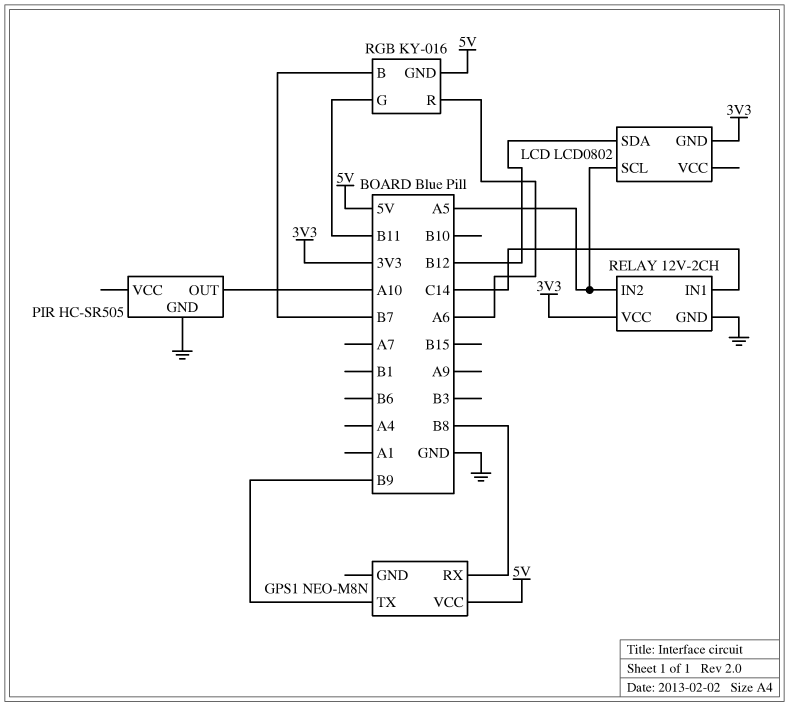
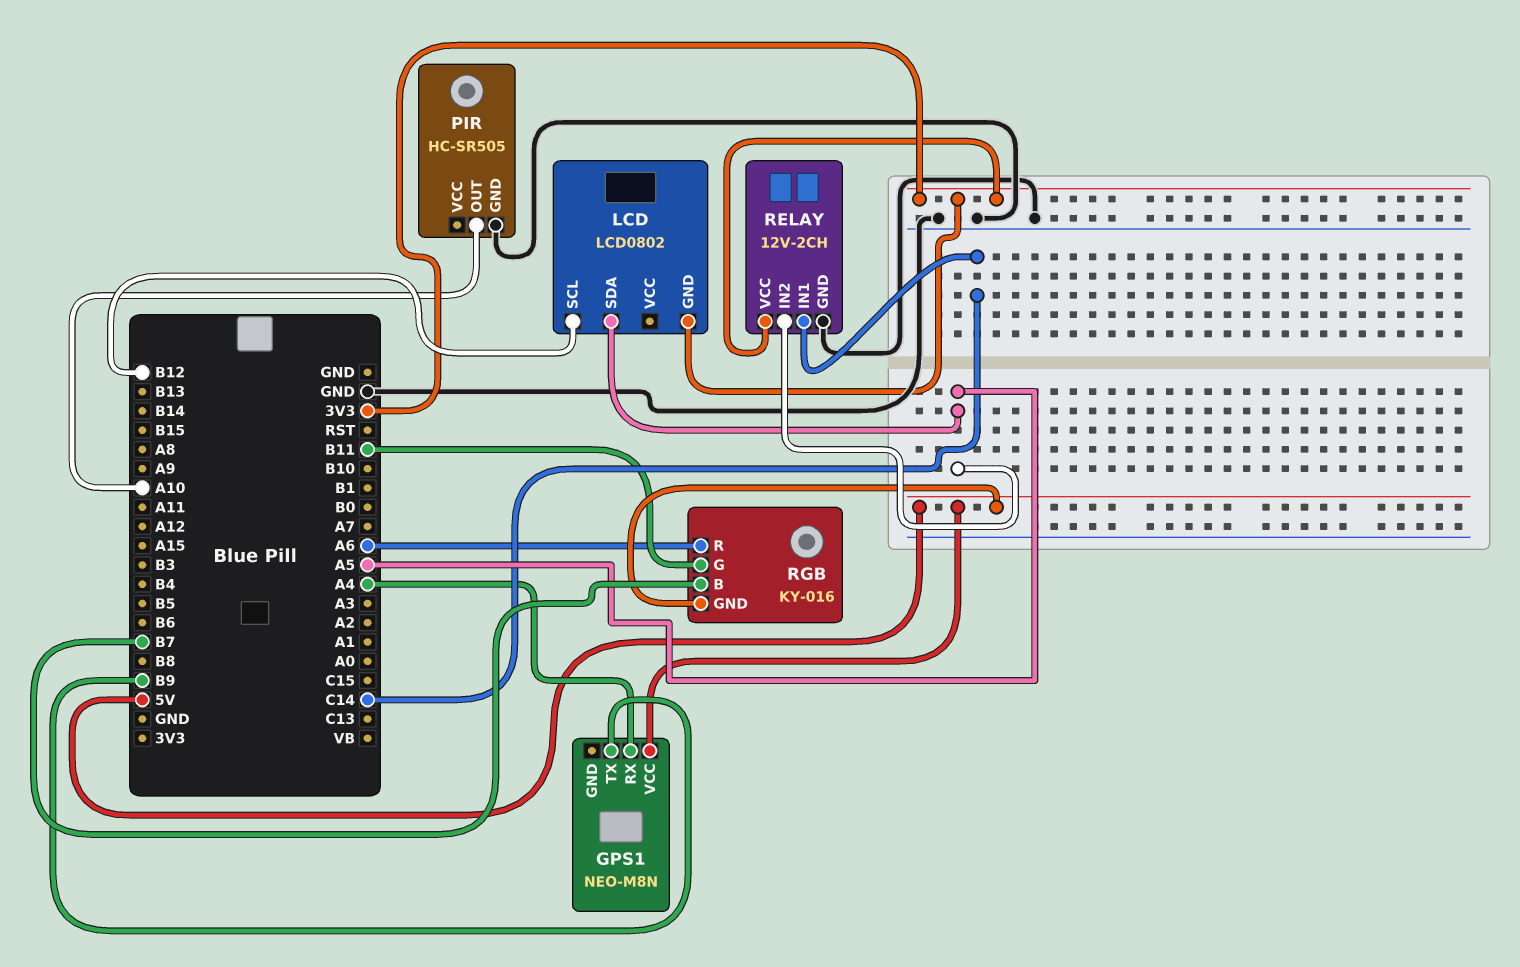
GPS1 pin RX: B8 -> A4
LCD pin SCL: A5 -> B12
LCD pin SDA: B12 -> A5

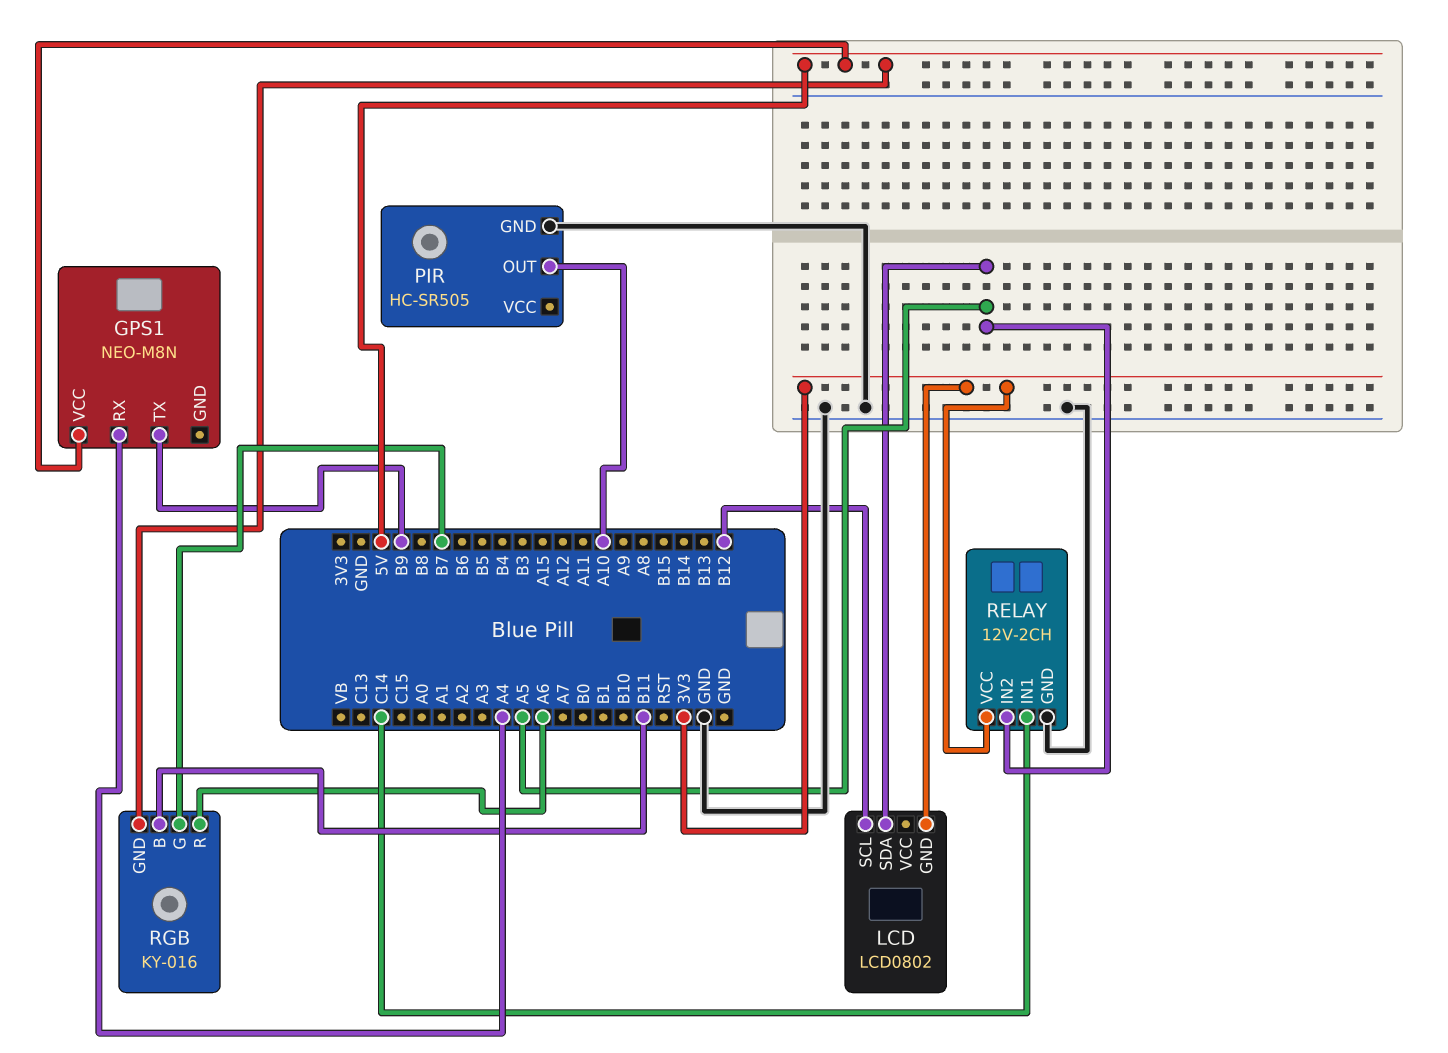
RGB pin B: B7 -> B11
RGB pin G: B11 -> B7

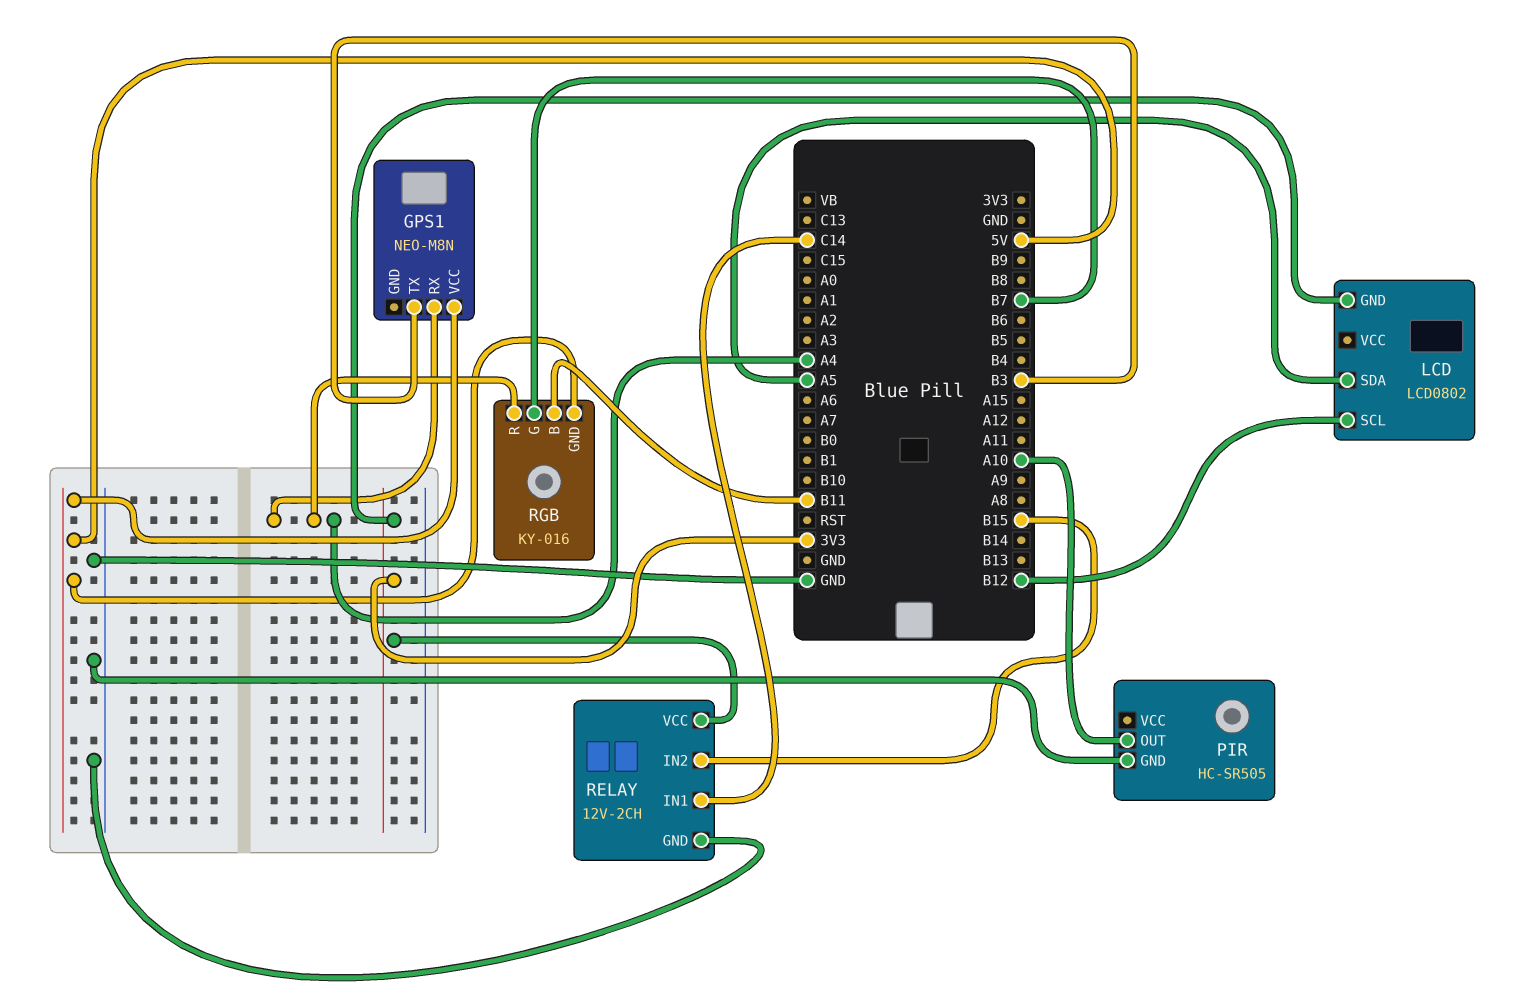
GPS1 pin TX: B9 -> B3
RELAY pin IN2: A5 -> B15
RGB pin R: A6 -> A4

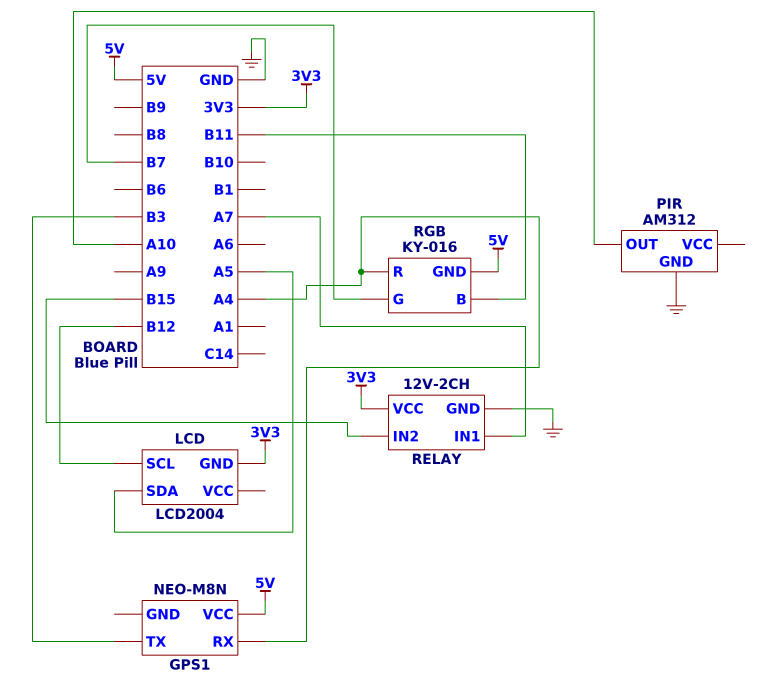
LCD: LCD0802 -> LCD2004
PIR: HC-SR505 -> AM312
RELAY pin IN1: C14 -> A7

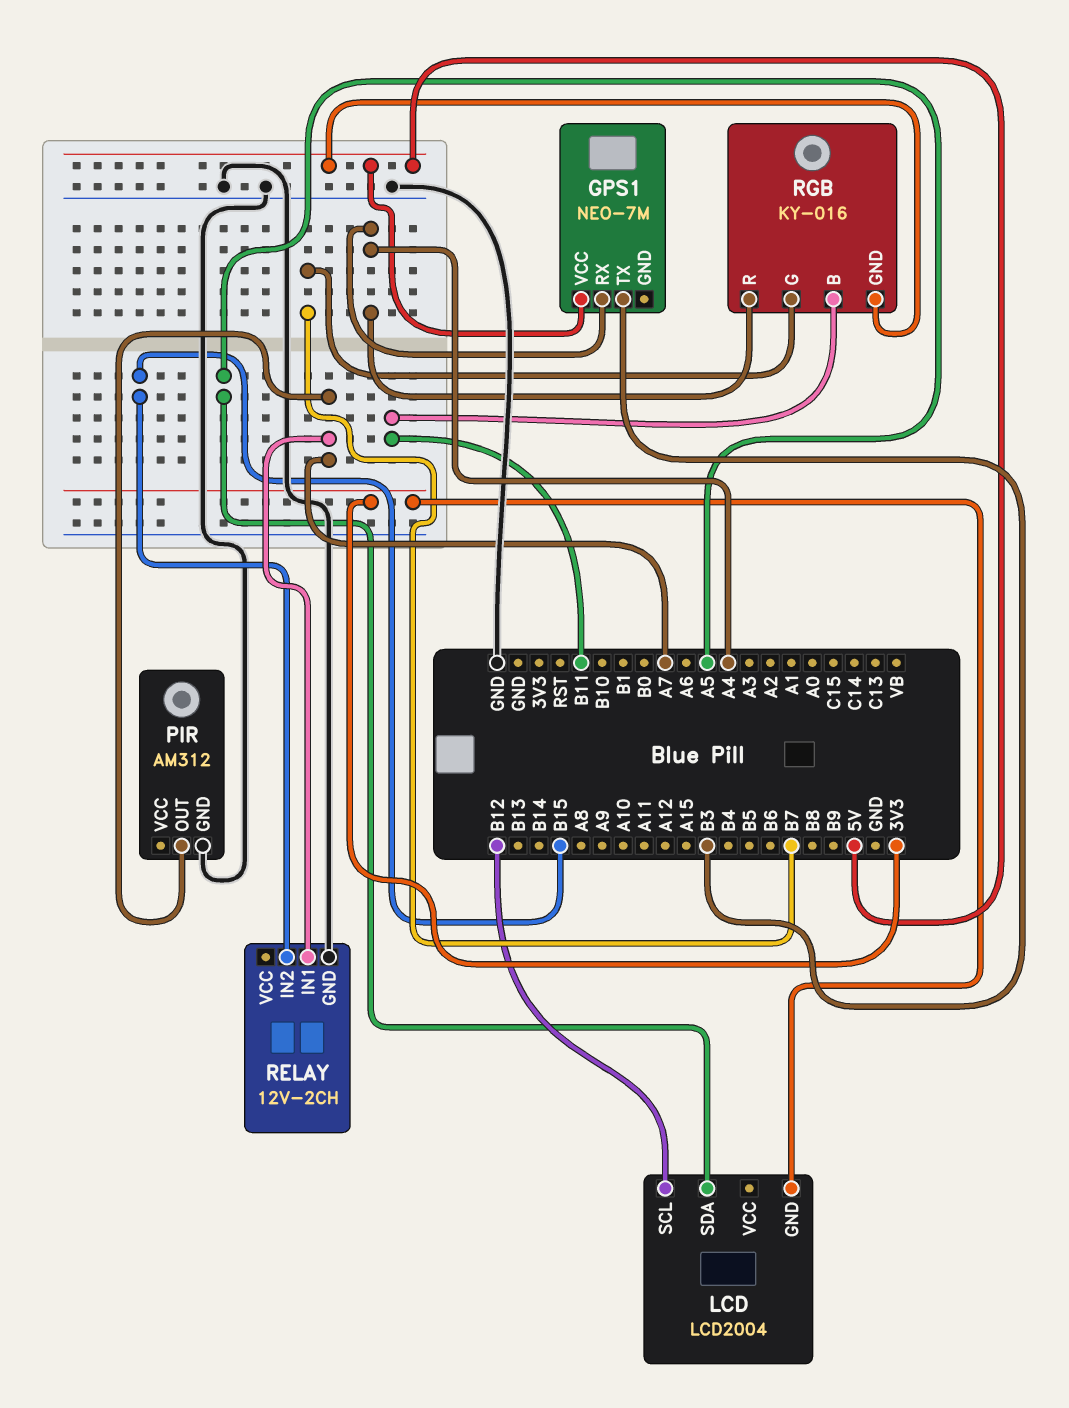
GPS1: NEO-M8N -> NEO-7M
PIR pin OUT: A10 -> A7
RELAY pin VCC: 3V3 -> none

